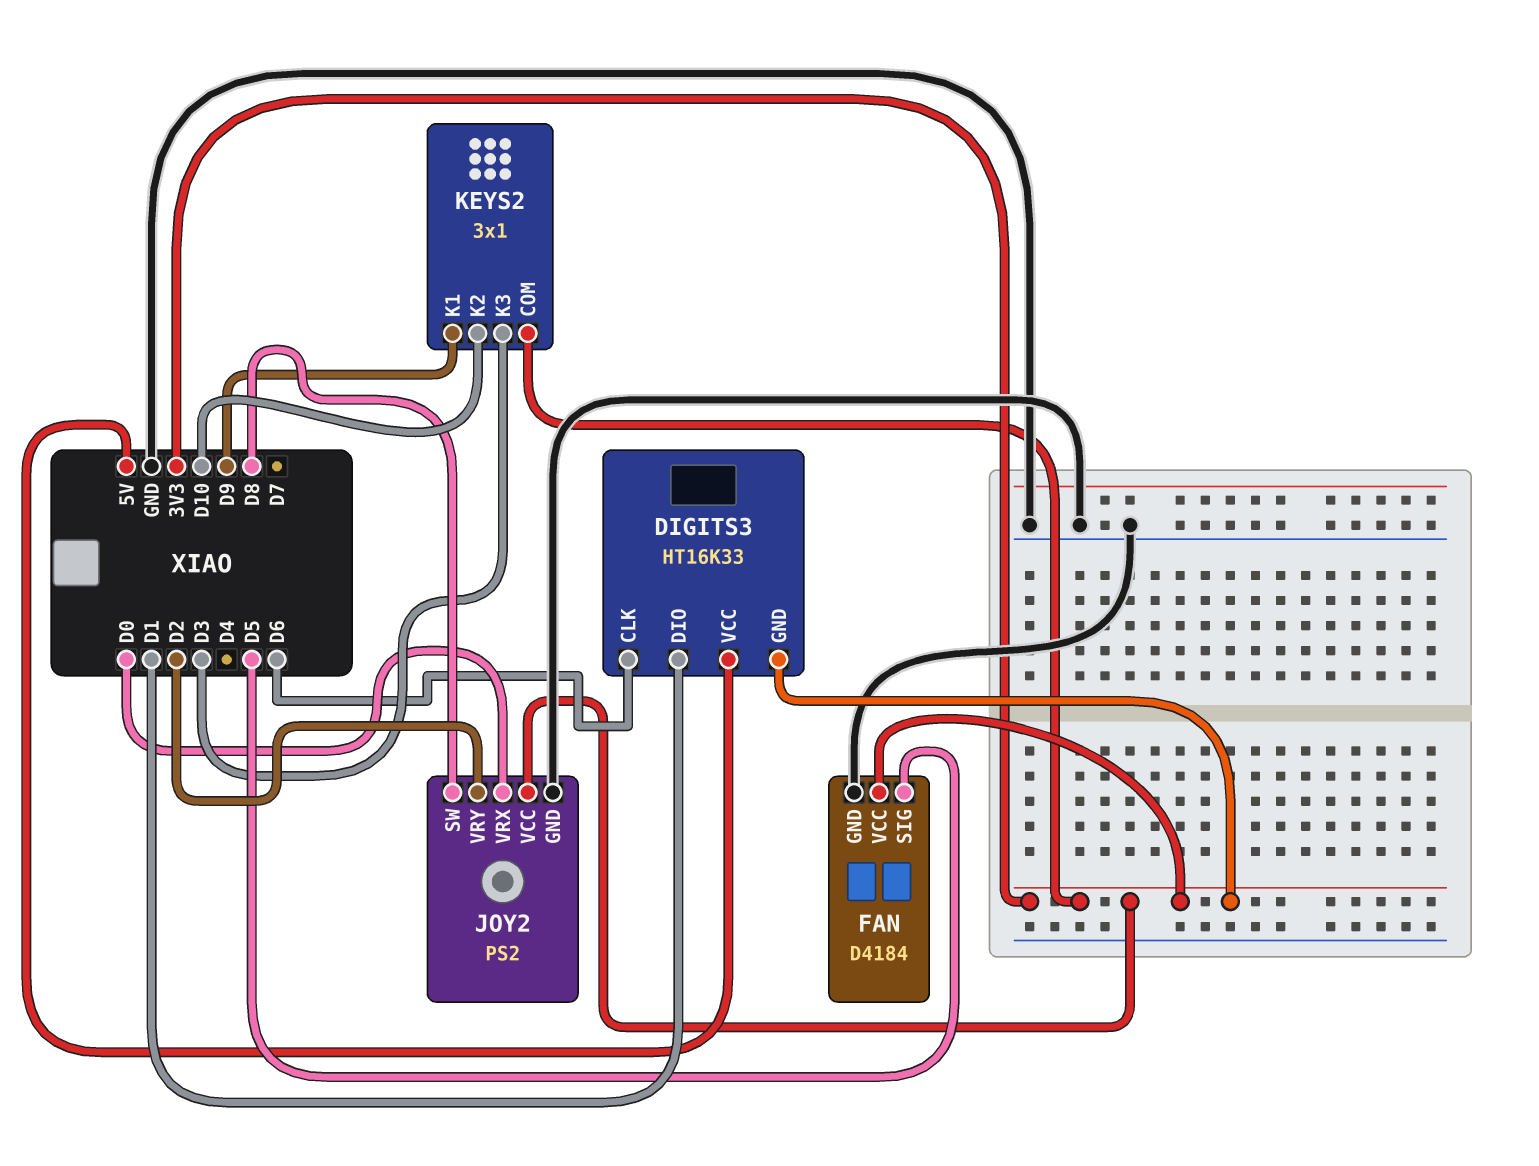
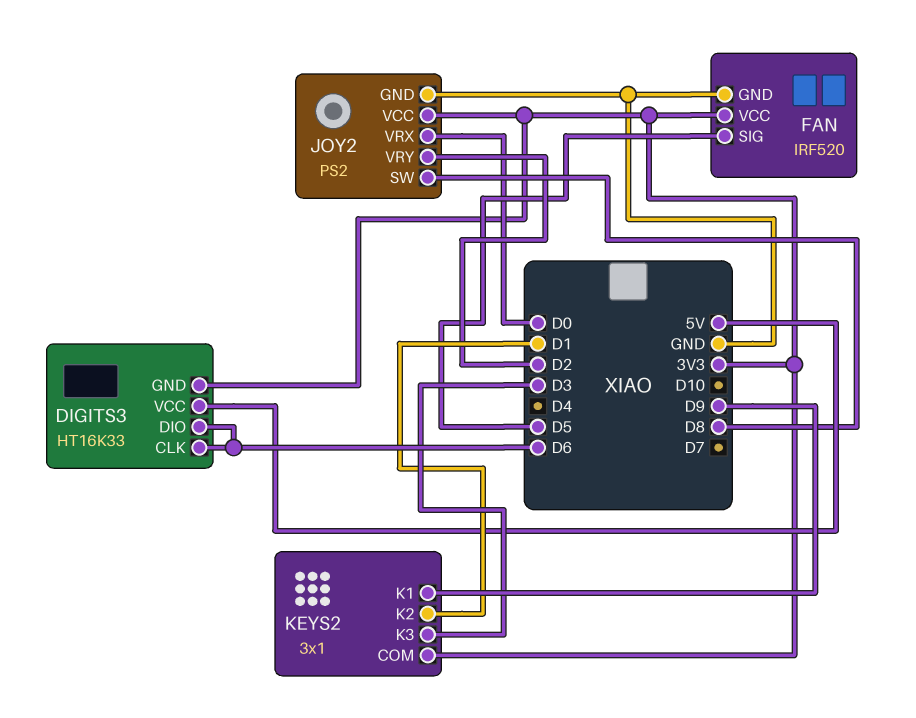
DIGITS3 pin DIO: D1 -> D6
FAN: D4184 -> IRF520
KEYS2 pin K2: D10 -> D1

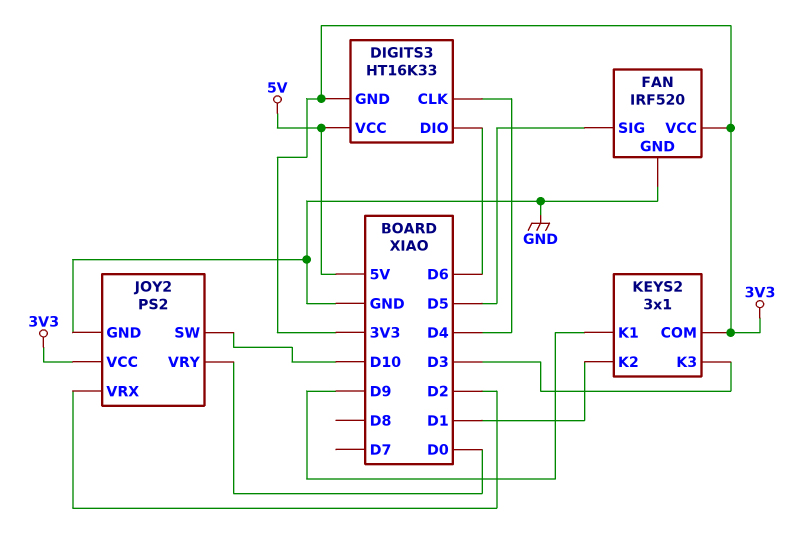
DIGITS3 pin CLK: D6 -> D4
JOY2 pin SW: D8 -> D10
JOY2 pin VRX: D0 -> D2
JOY2 pin VRY: D2 -> D0

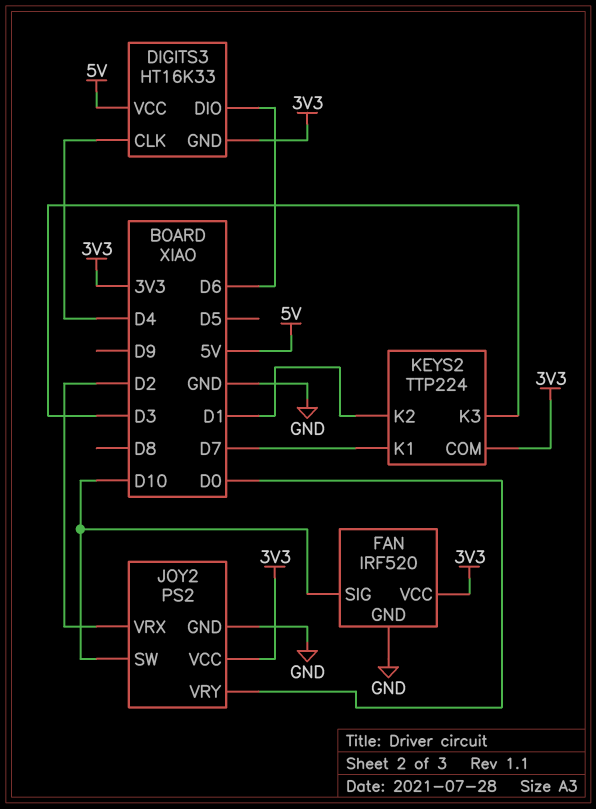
FAN pin SIG: D5 -> D10
KEYS2: 3x1 -> TTP224
KEYS2 pin K1: D9 -> D7

